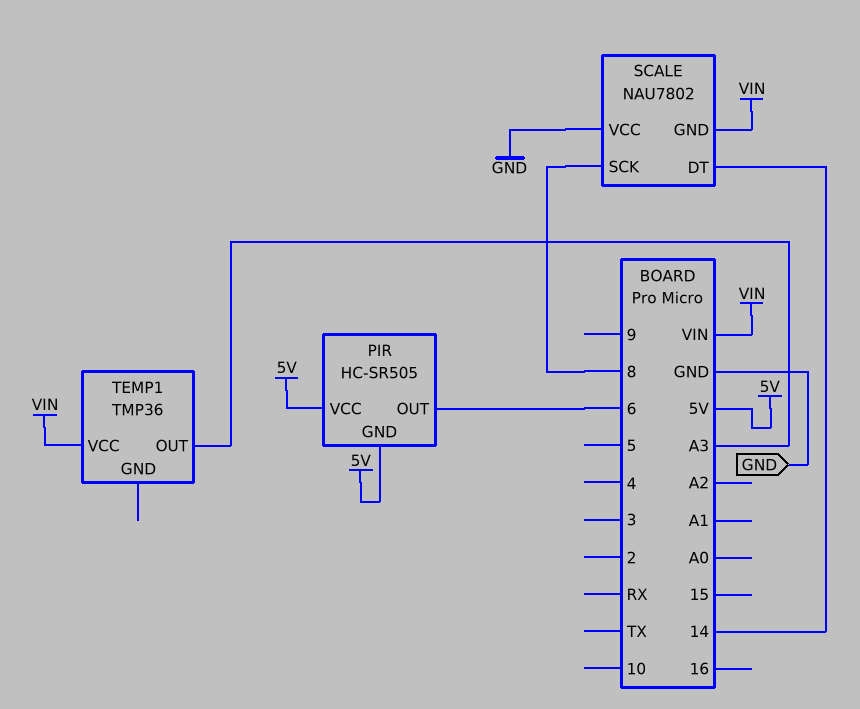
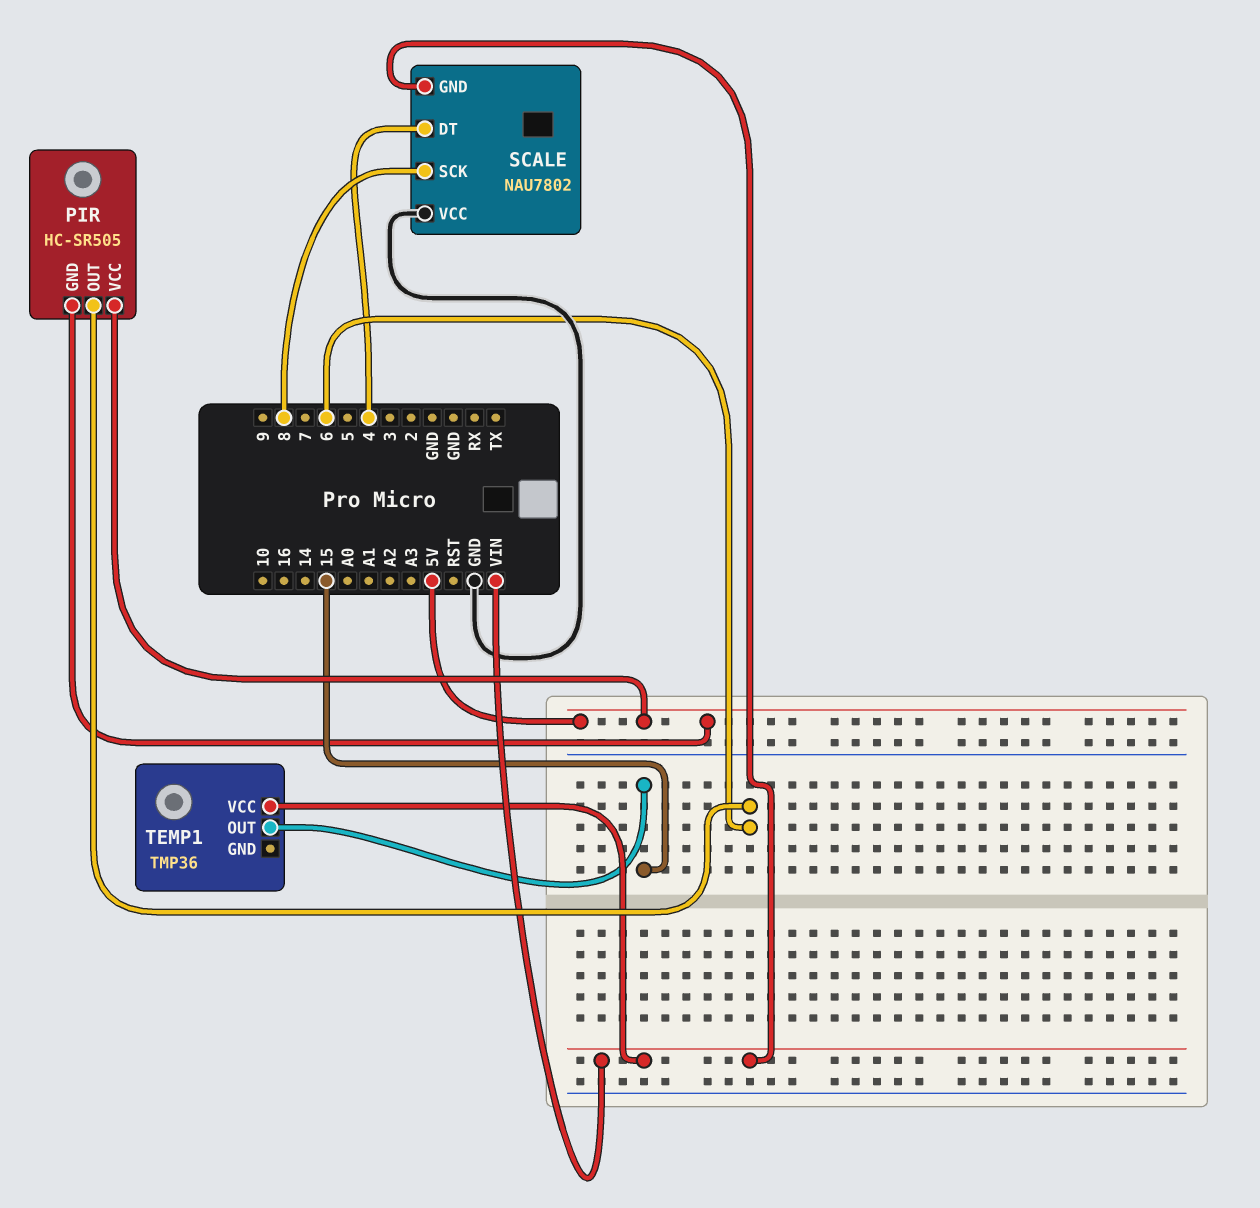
SCALE pin DT: 14 -> 4
TEMP1 pin OUT: A3 -> 15

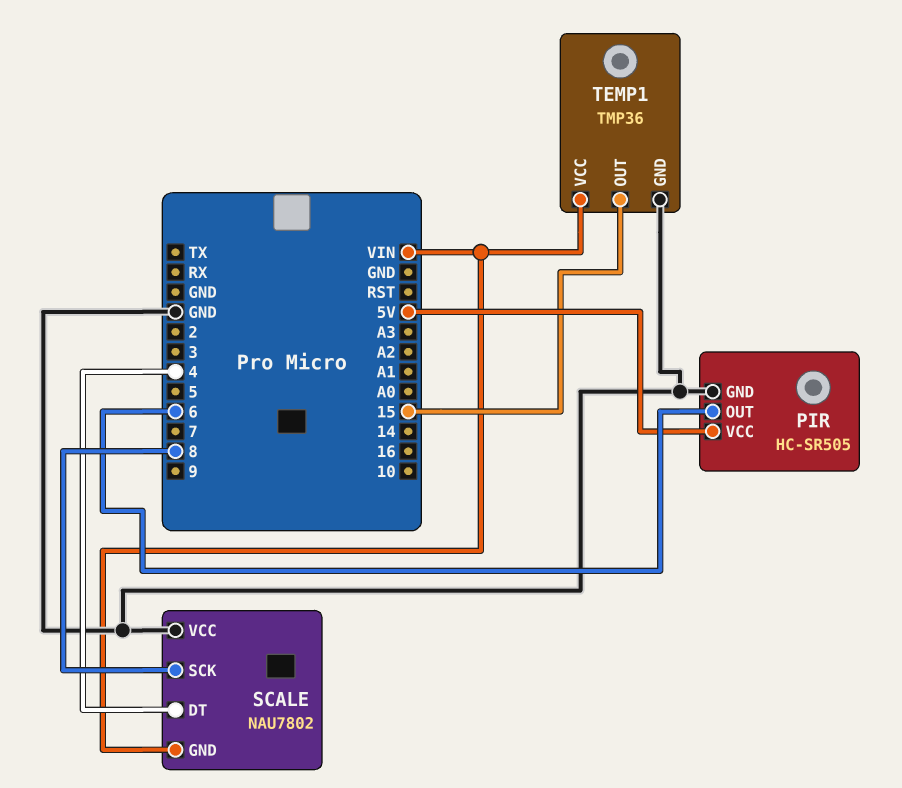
PIR pin GND: 5V -> GND
TEMP1 pin GND: none -> GND

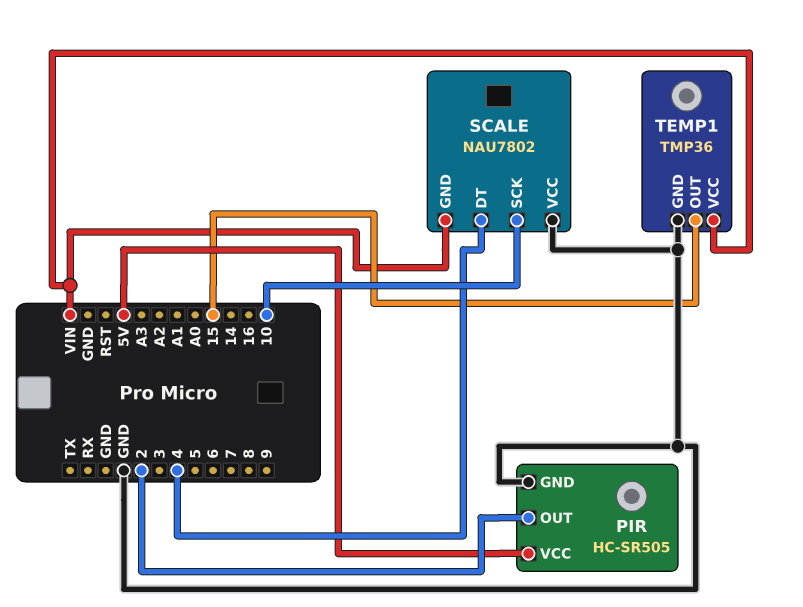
PIR pin OUT: 6 -> 2
SCALE pin SCK: 8 -> 10

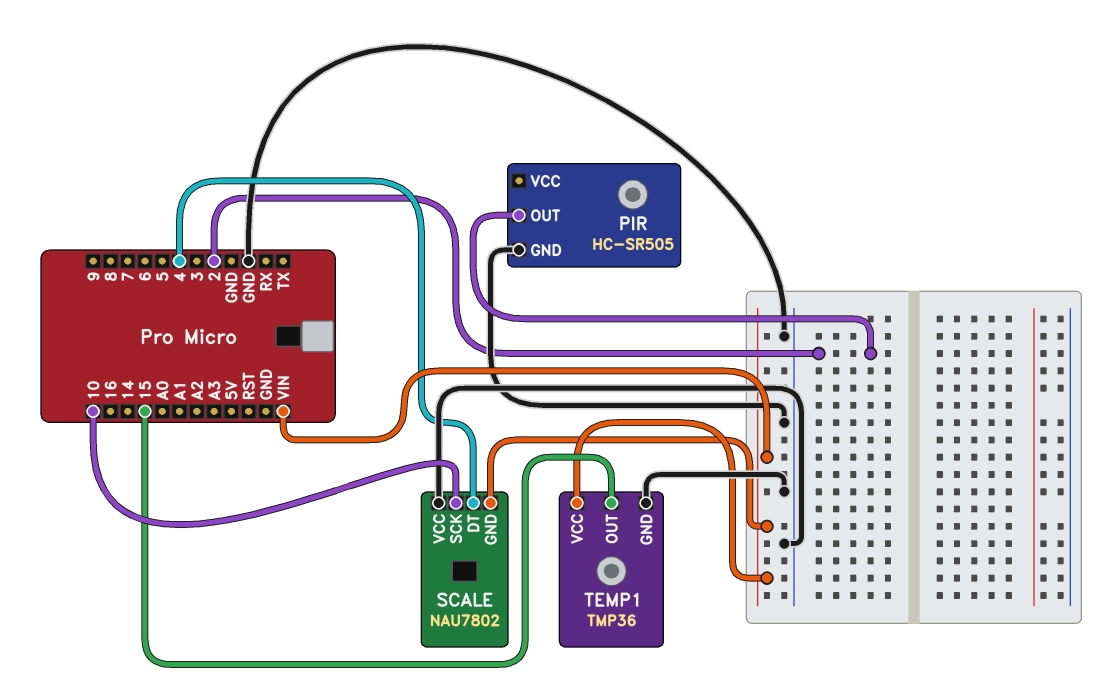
PIR pin VCC: 5V -> none

